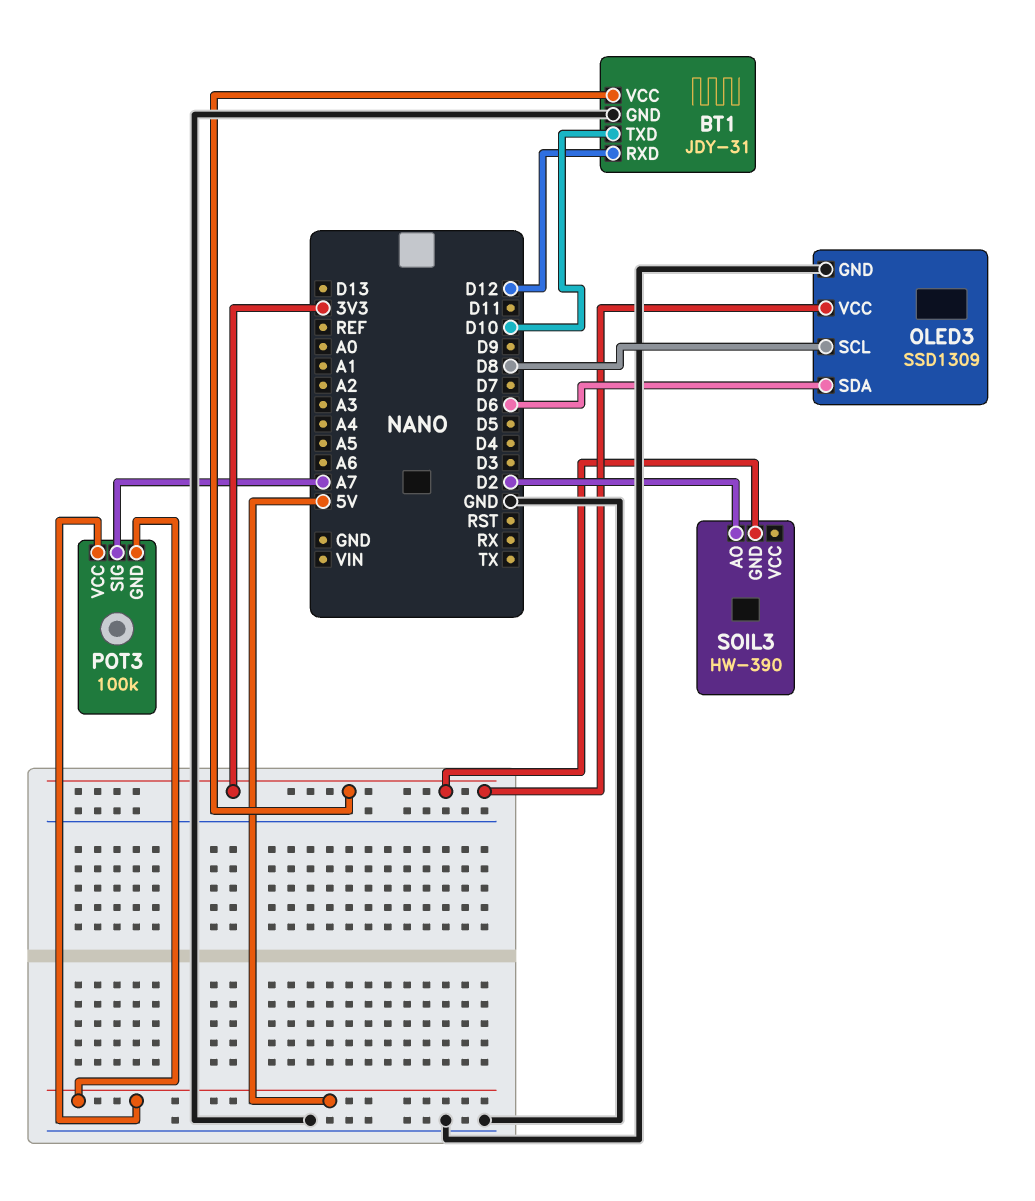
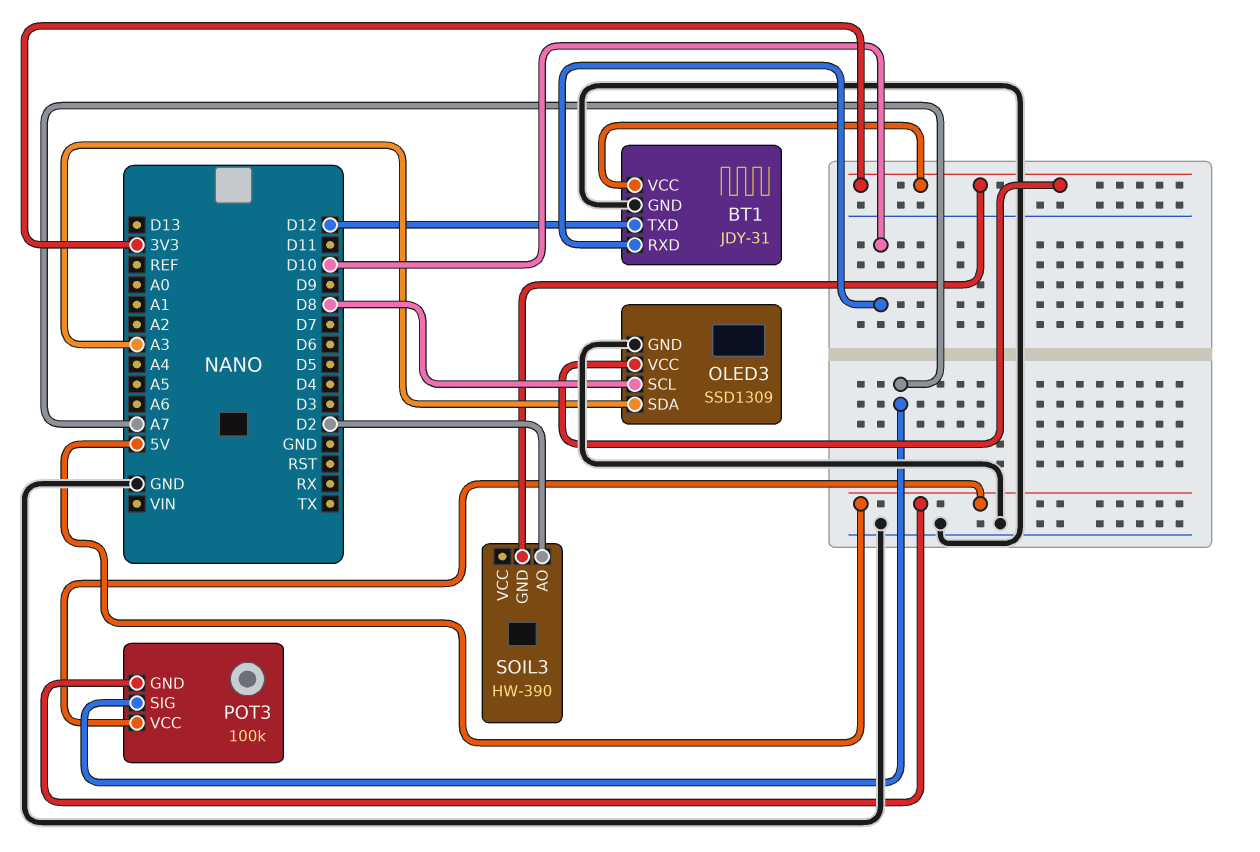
BT1 pin RXD: D12 -> D10
BT1 pin TXD: D10 -> D12
OLED3 pin SDA: D6 -> A3

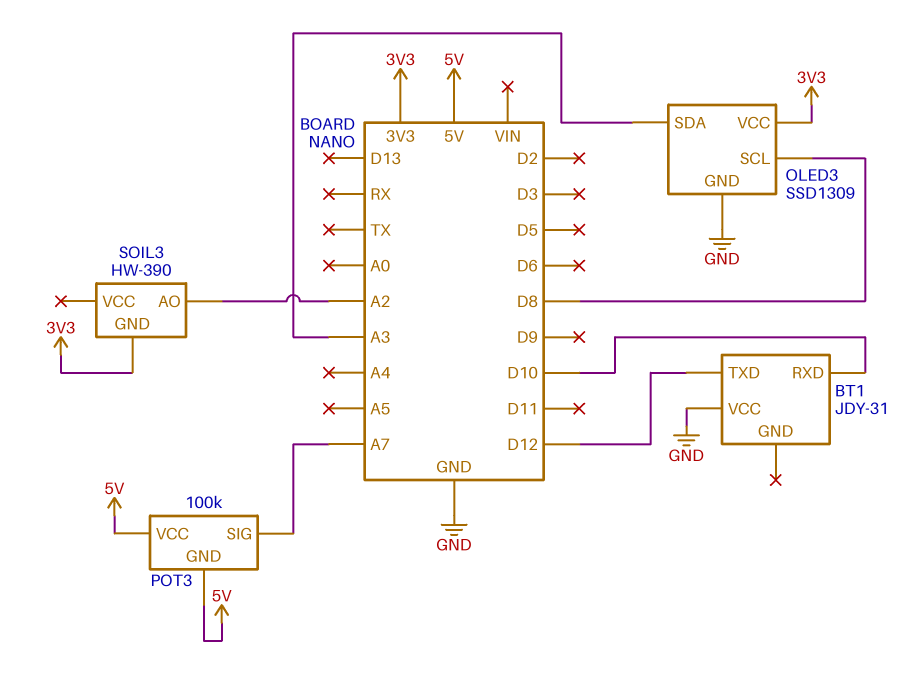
BT1 pin GND: GND -> none
BT1 pin VCC: 3V3 -> GND
SOIL3 pin AO: D2 -> A2

